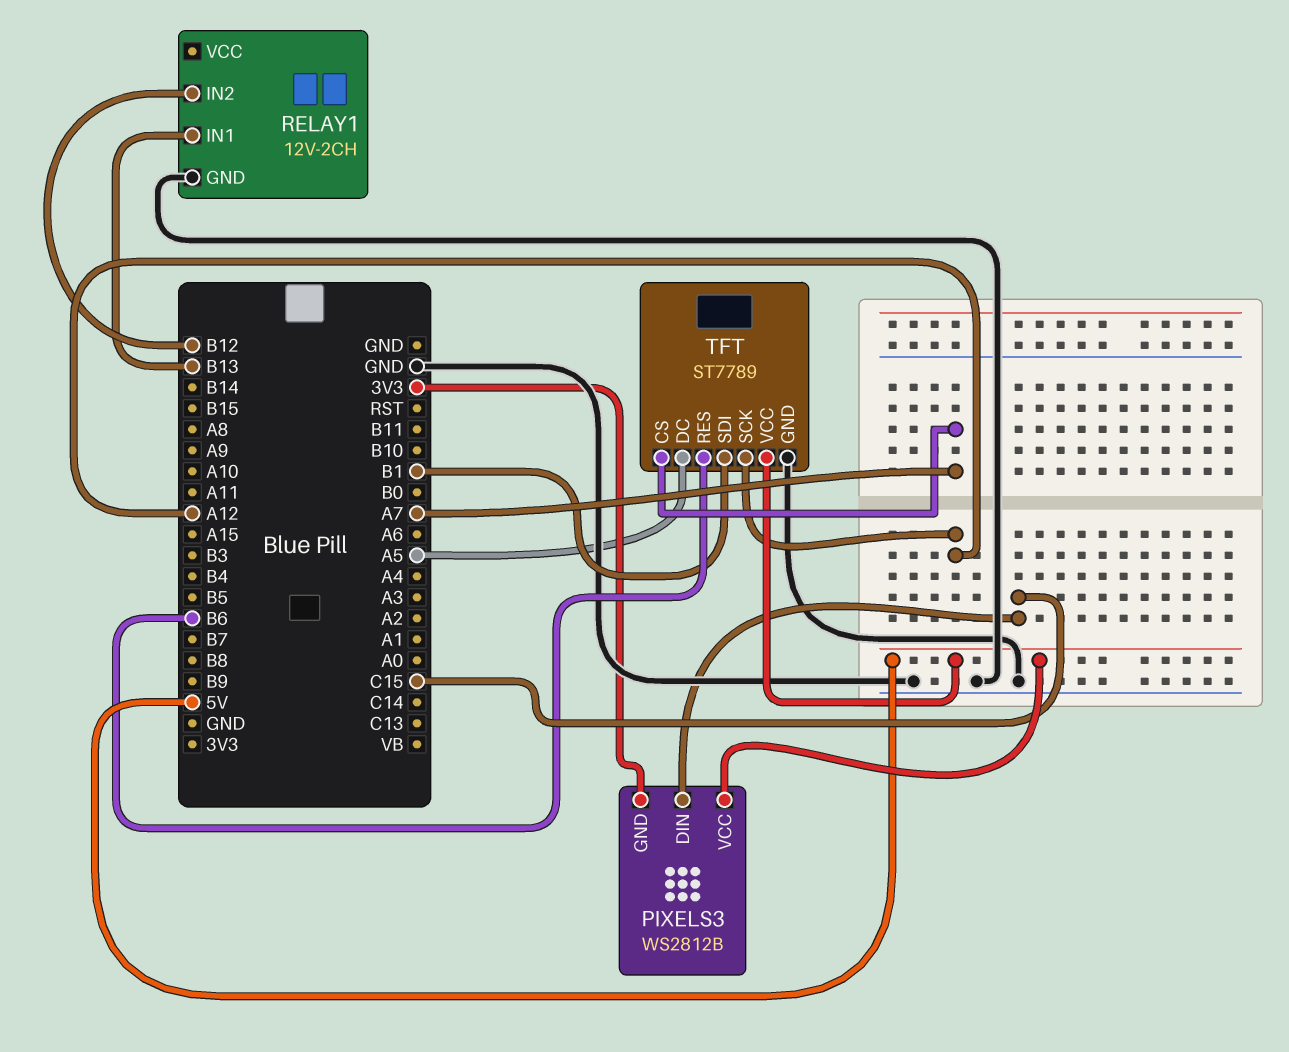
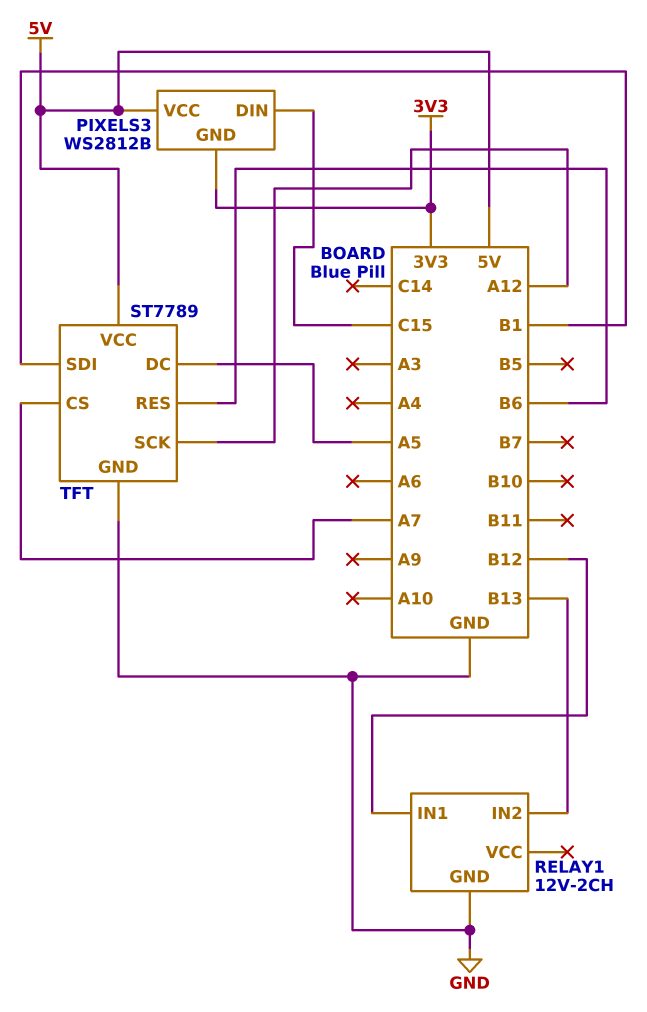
RELAY1 pin IN1: B13 -> B12
RELAY1 pin IN2: B12 -> B13

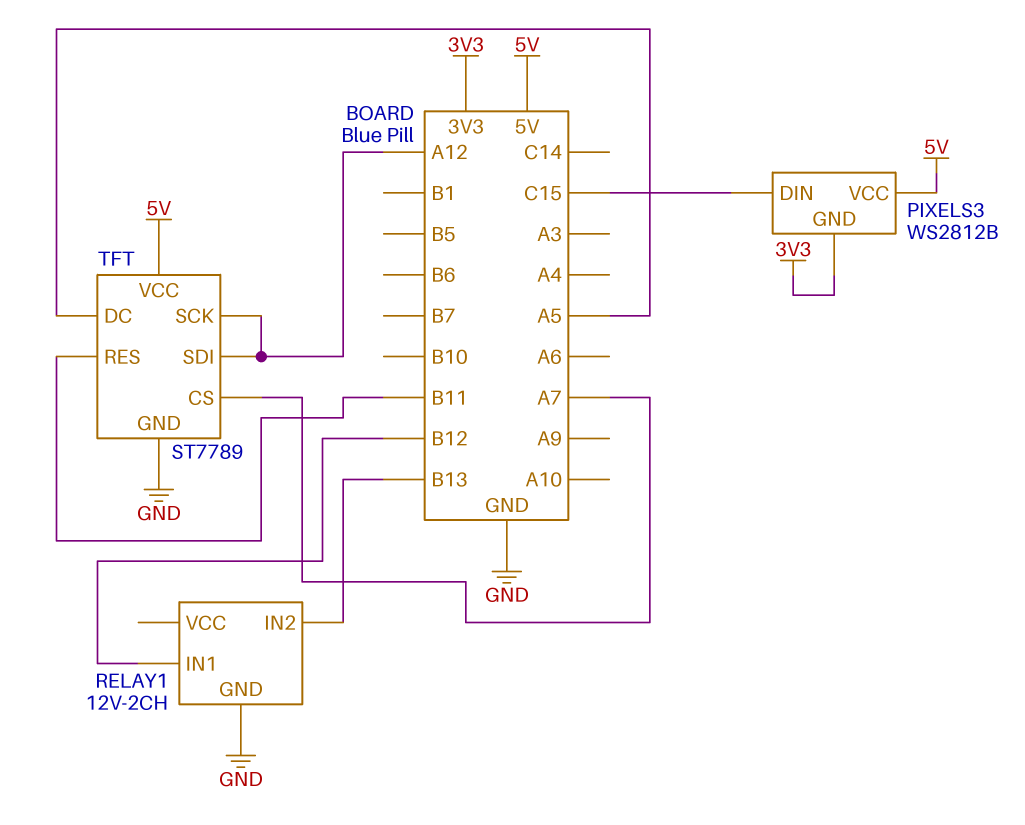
TFT pin RES: B6 -> B11
TFT pin SDI: B1 -> A12

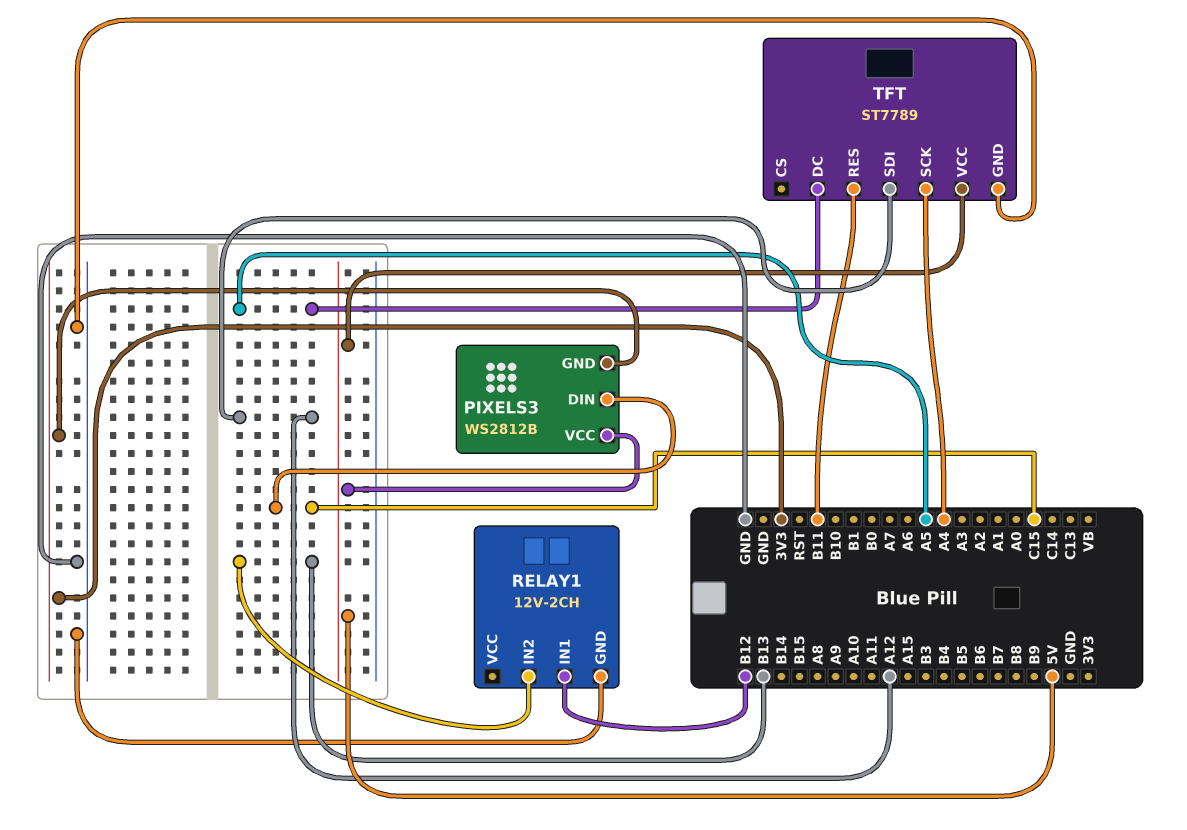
TFT pin CS: A7 -> none
TFT pin SCK: A12 -> A4

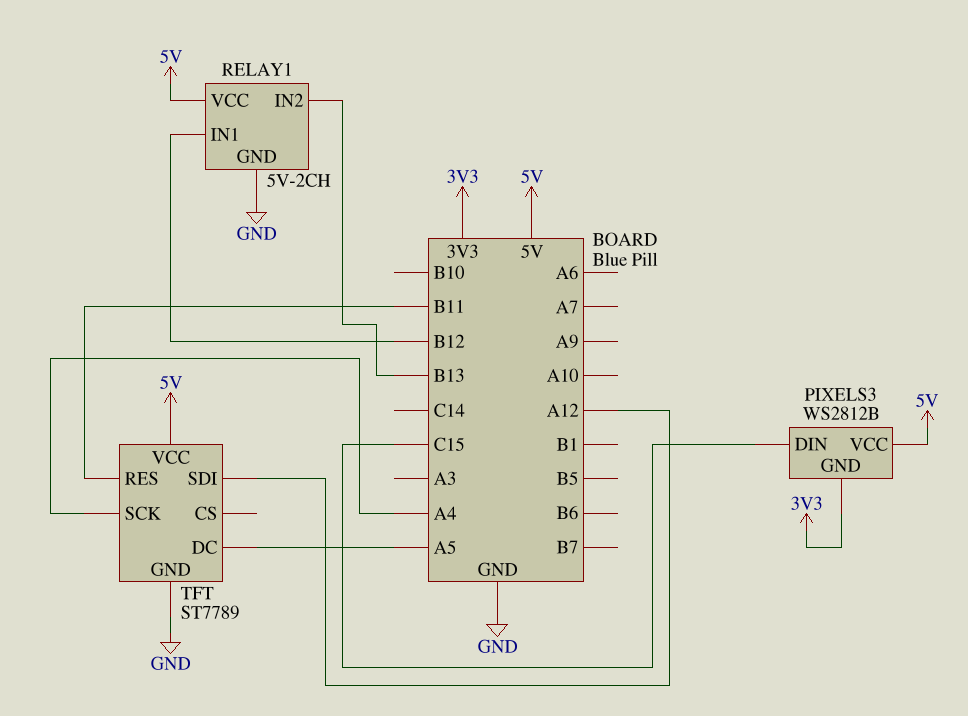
RELAY1: 12V-2CH -> 5V-2CH
RELAY1 pin VCC: none -> 5V

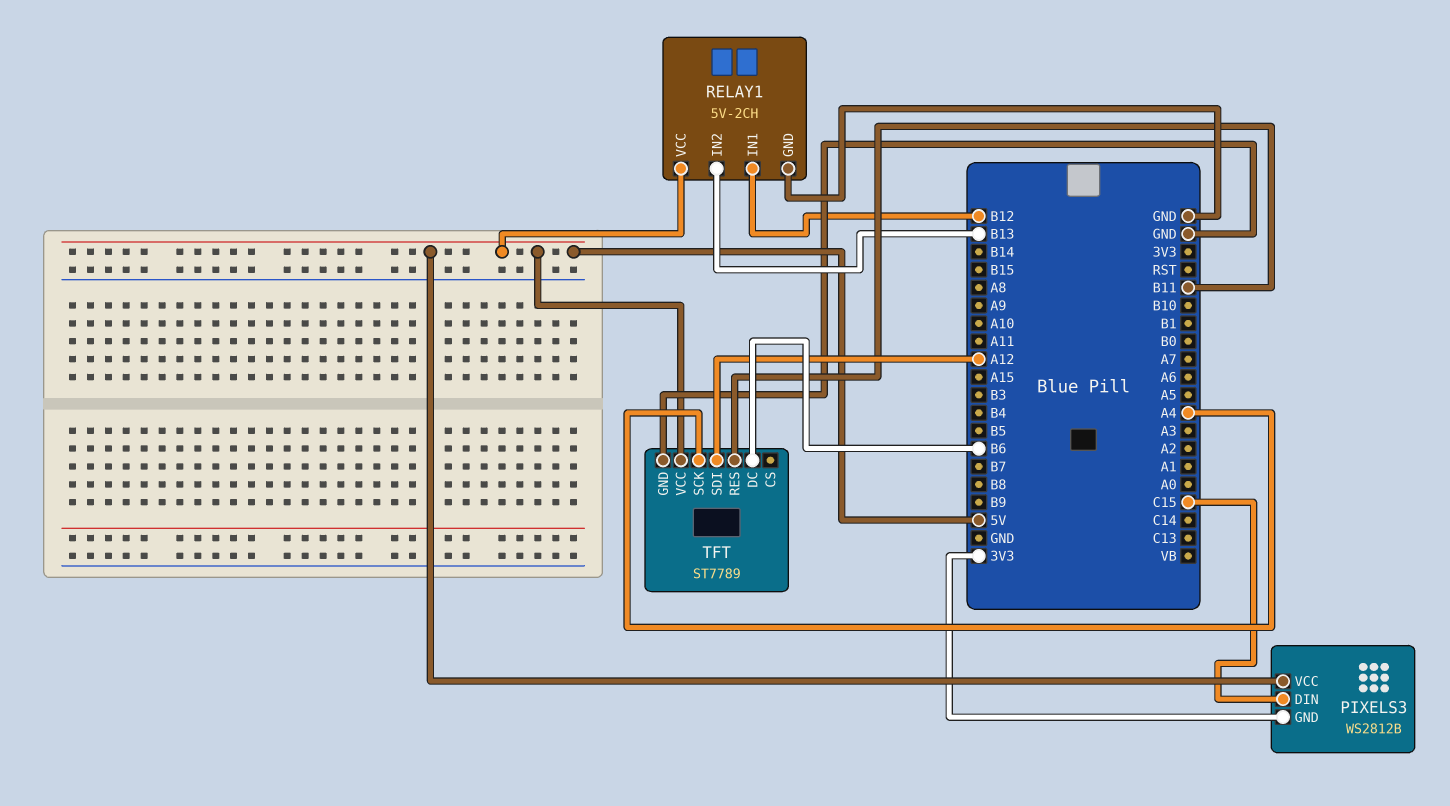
TFT pin DC: A5 -> B6

